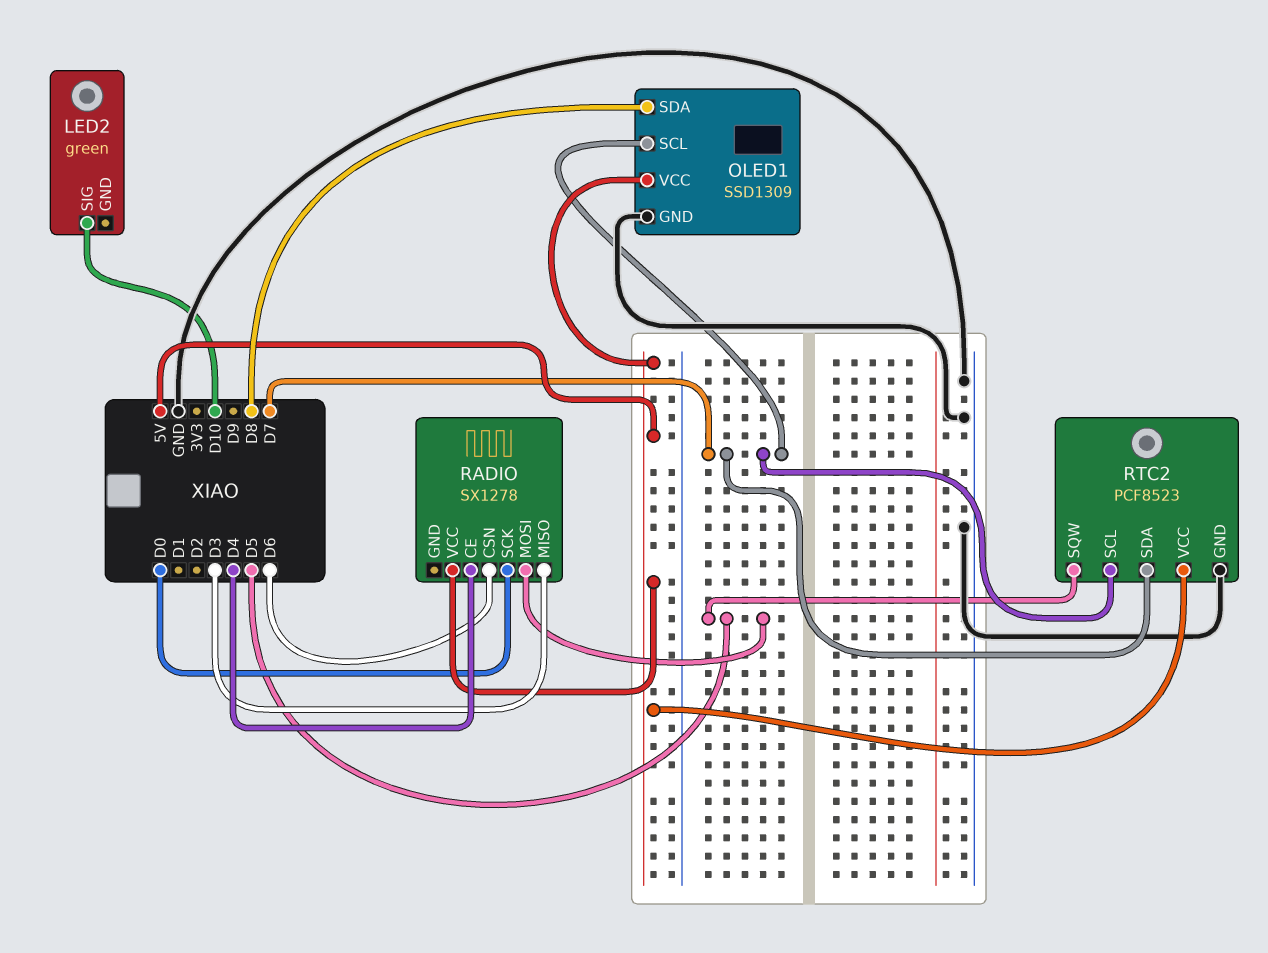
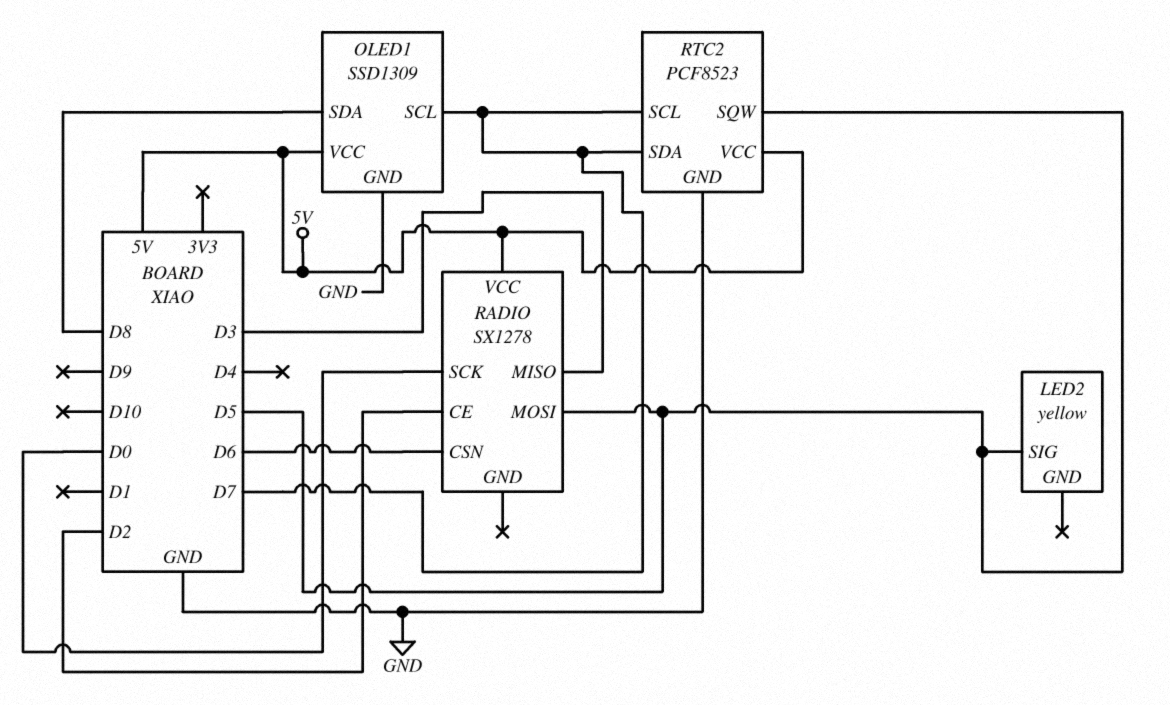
LED2: green -> yellow
LED2 pin SIG: D10 -> D5
RADIO pin CE: D4 -> D2

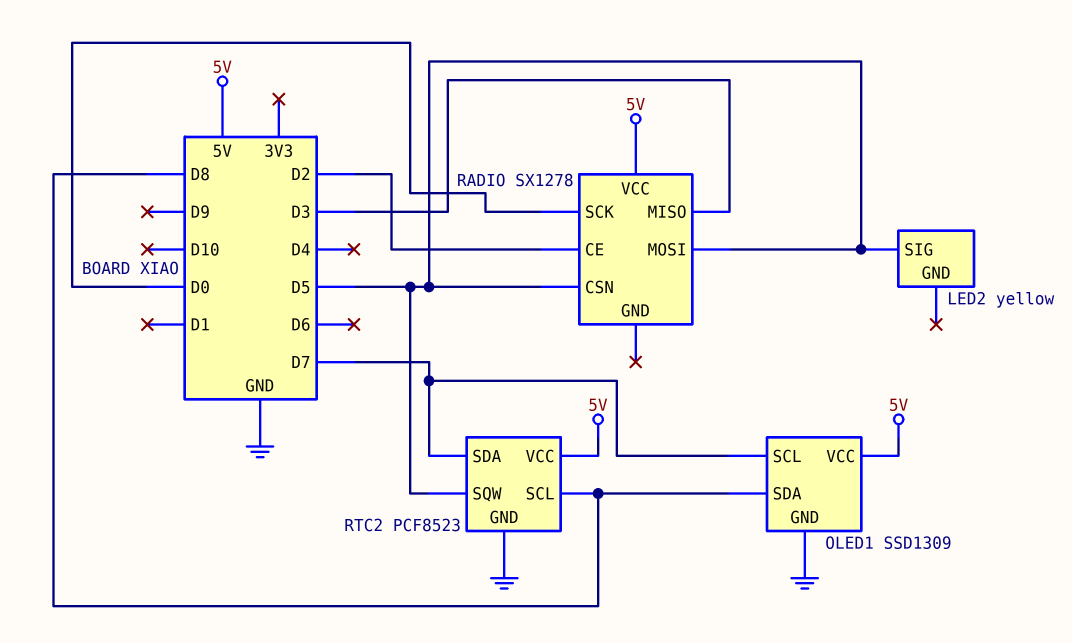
RADIO pin CSN: D6 -> D5
RTC2 pin SCL: D7 -> D8

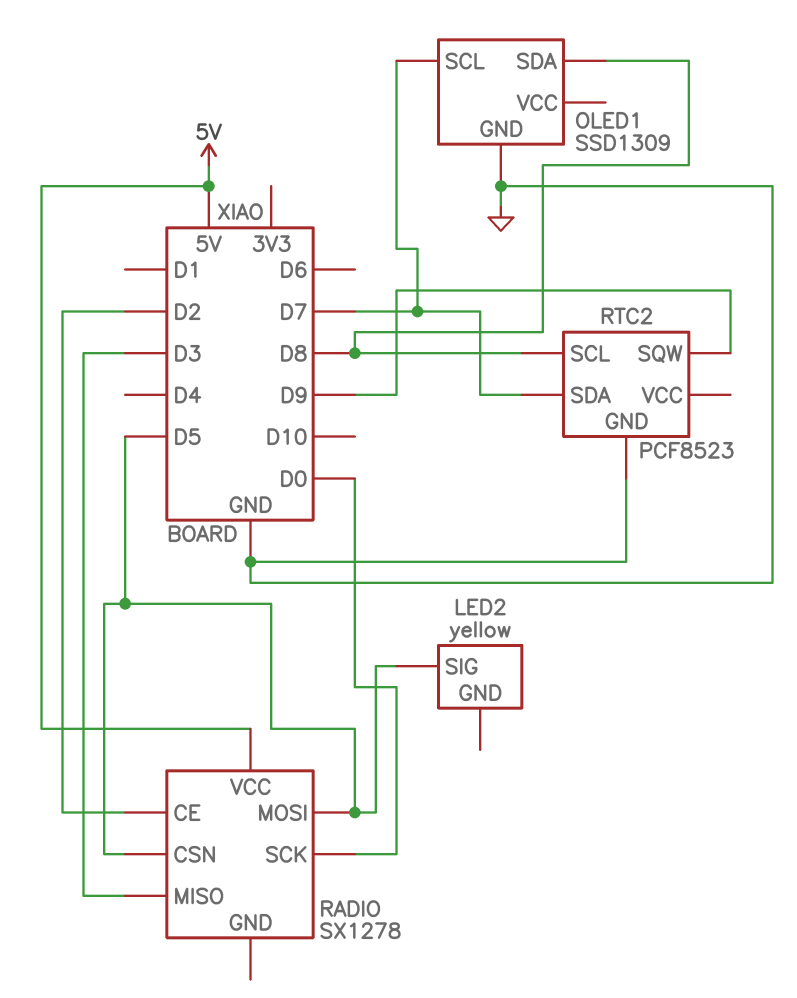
OLED1 pin VCC: 5V -> none
RTC2 pin SQW: D5 -> D9
RTC2 pin VCC: 5V -> none

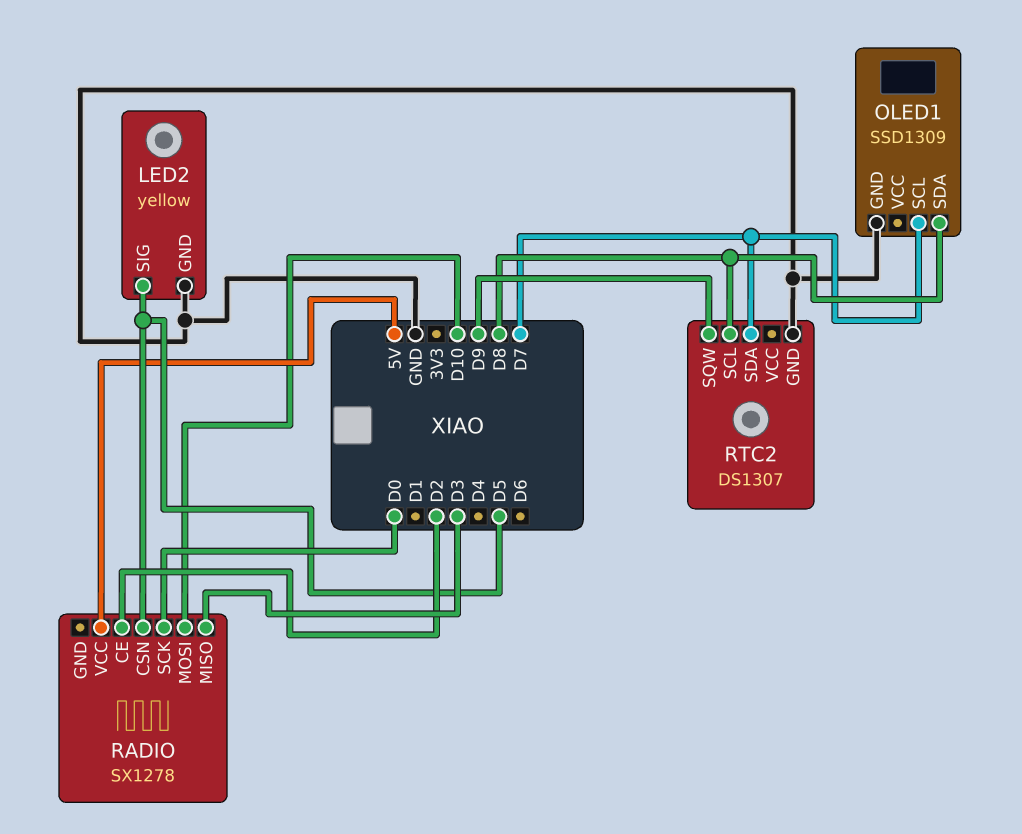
LED2 pin GND: none -> GND
RADIO pin MOSI: D5 -> D10
RTC2: PCF8523 -> DS1307

